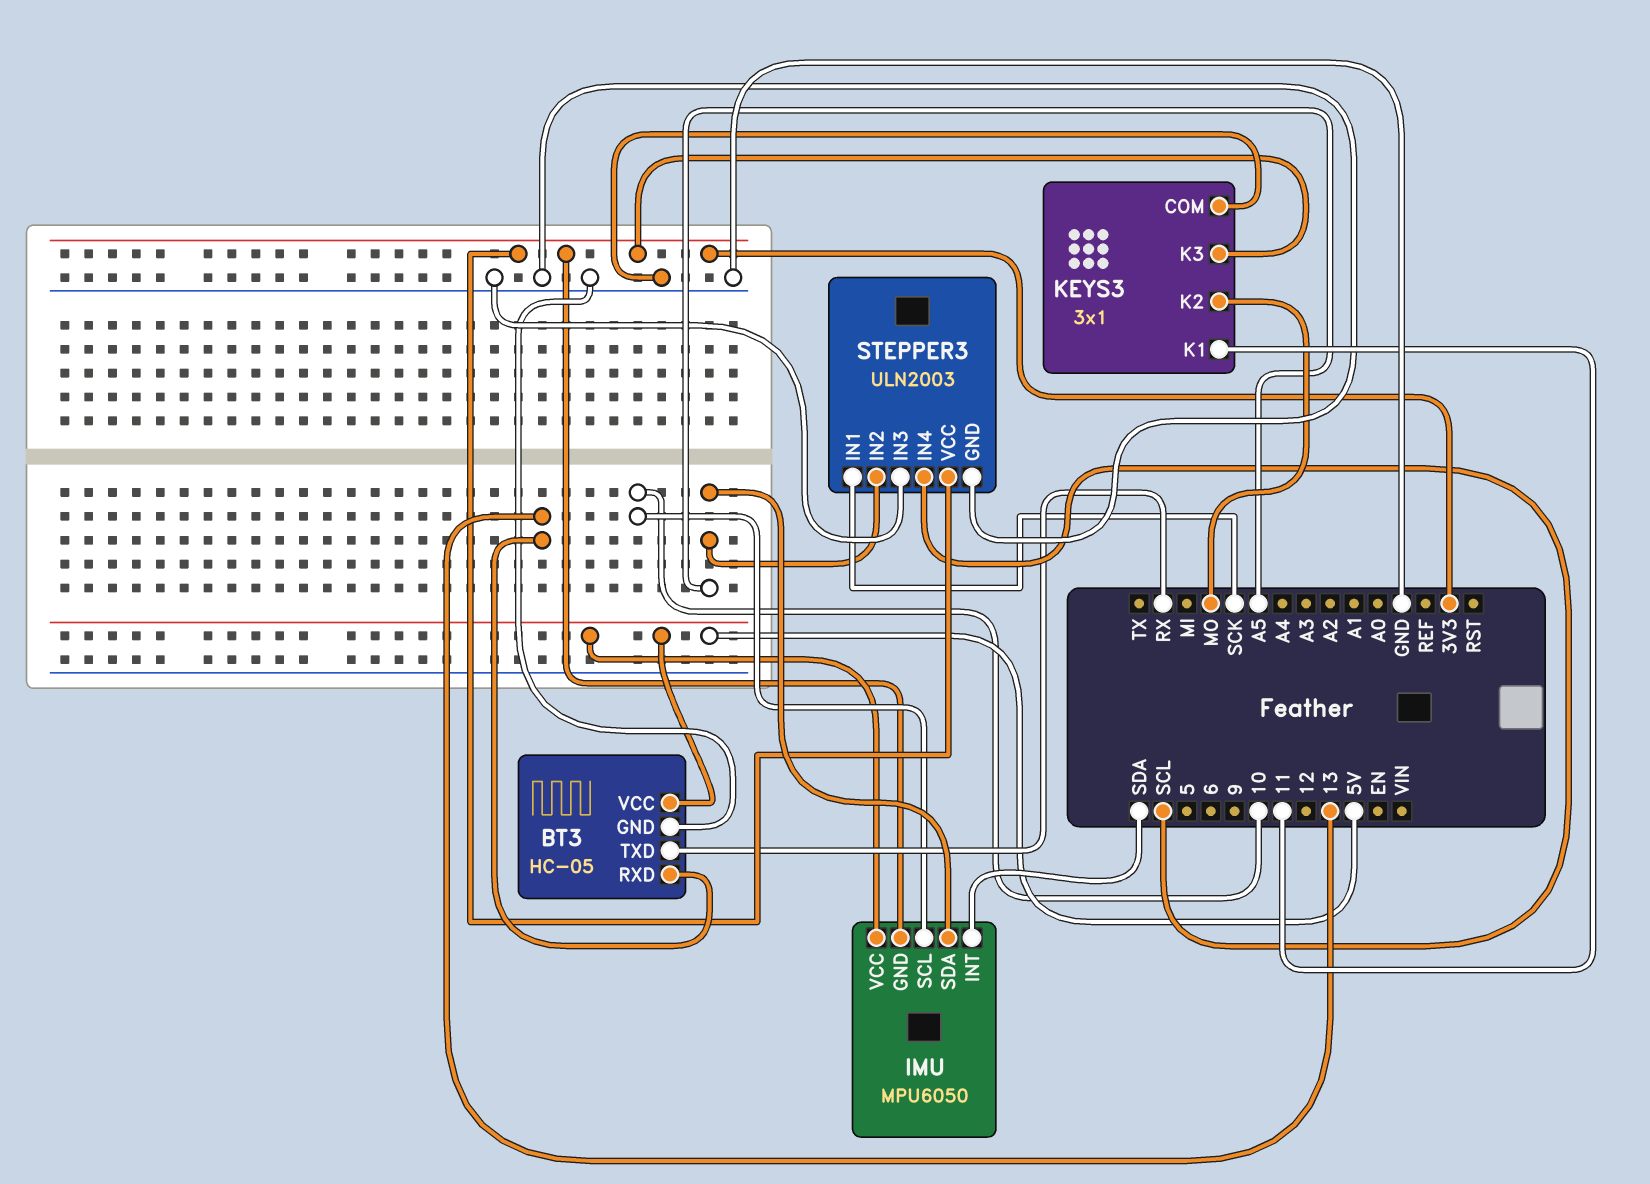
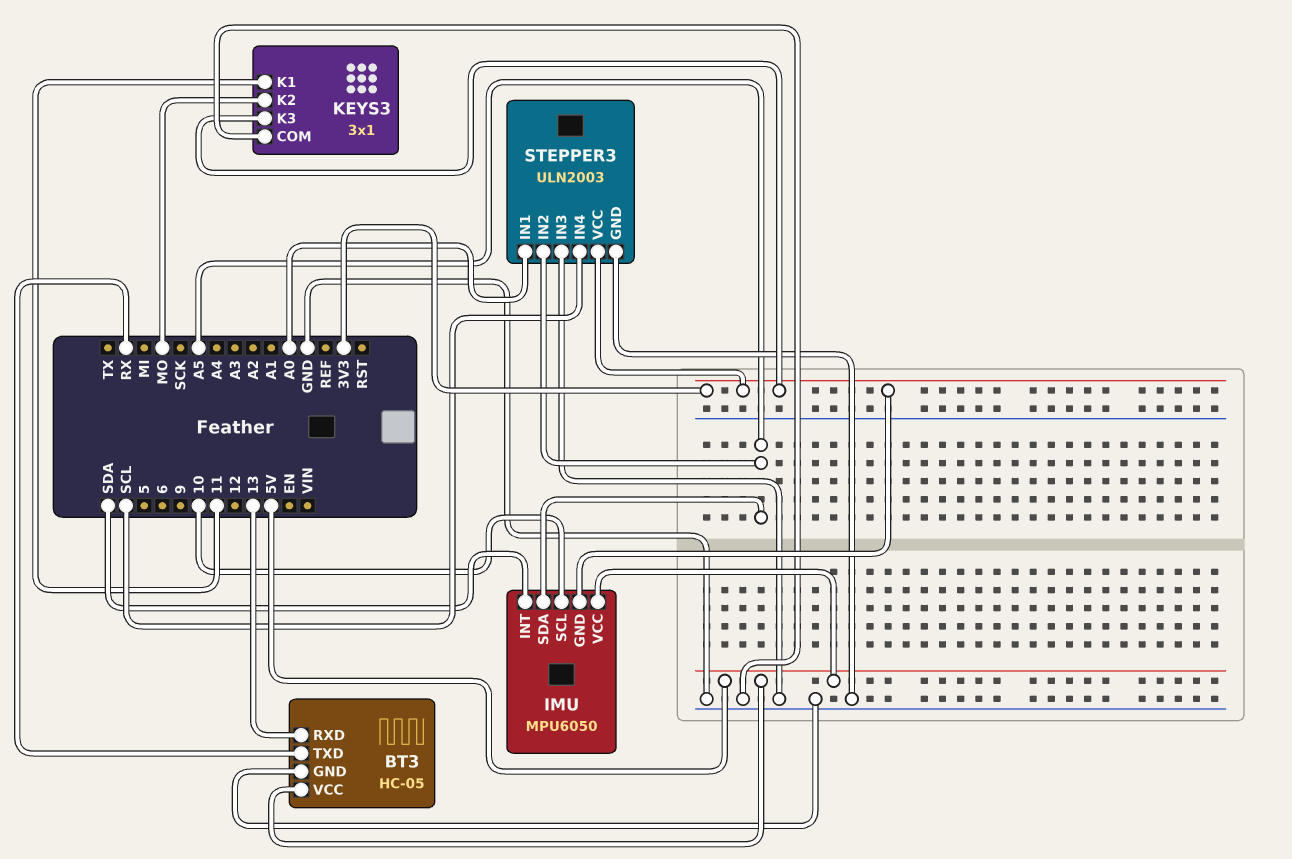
STEPPER3 pin IN1: SCK -> A0

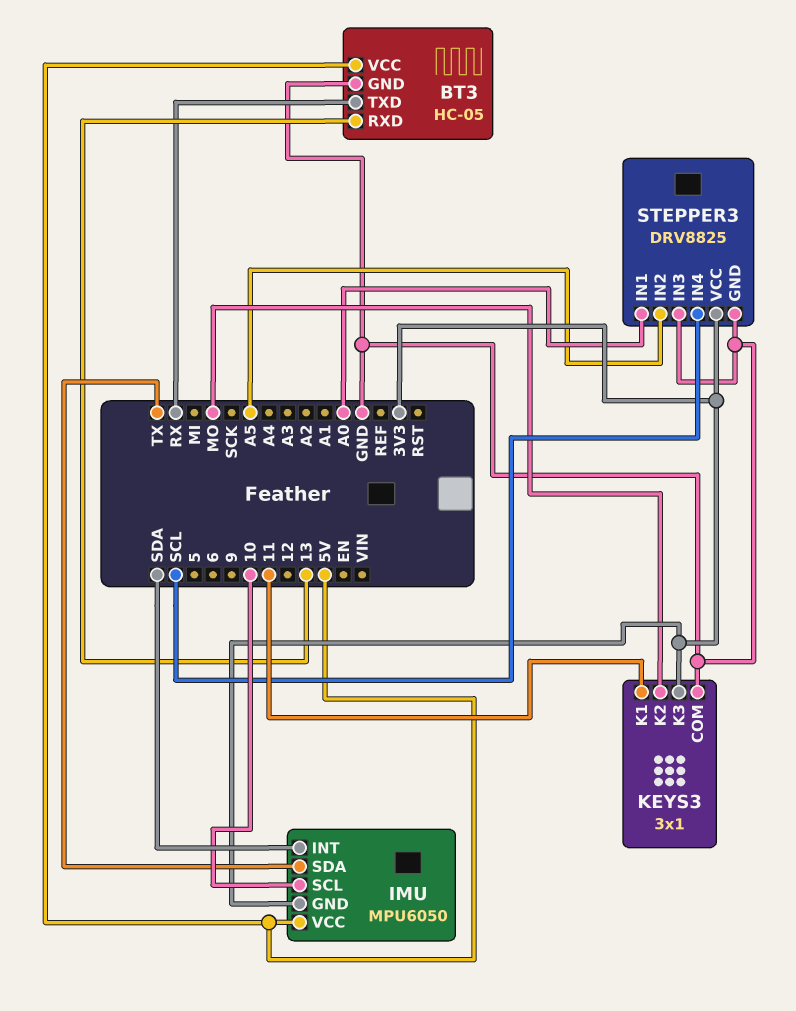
IMU pin SDA: A5 -> TX
STEPPER3: ULN2003 -> DRV8825

